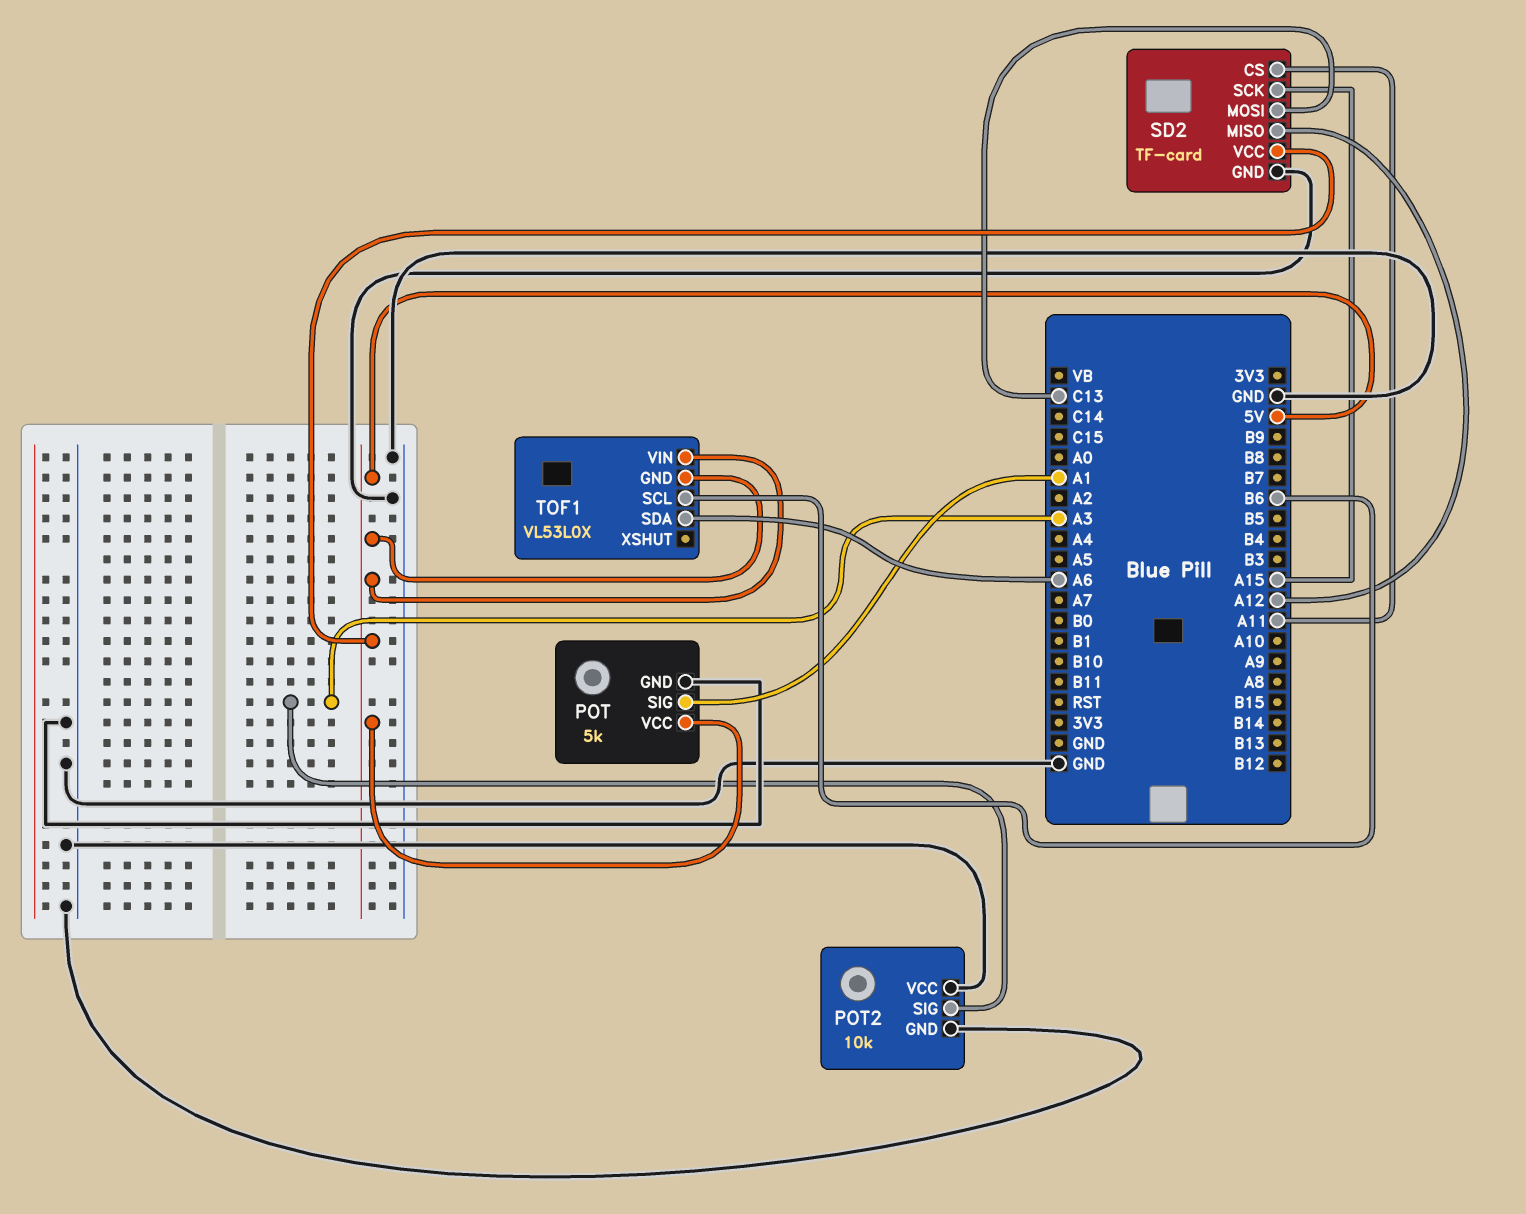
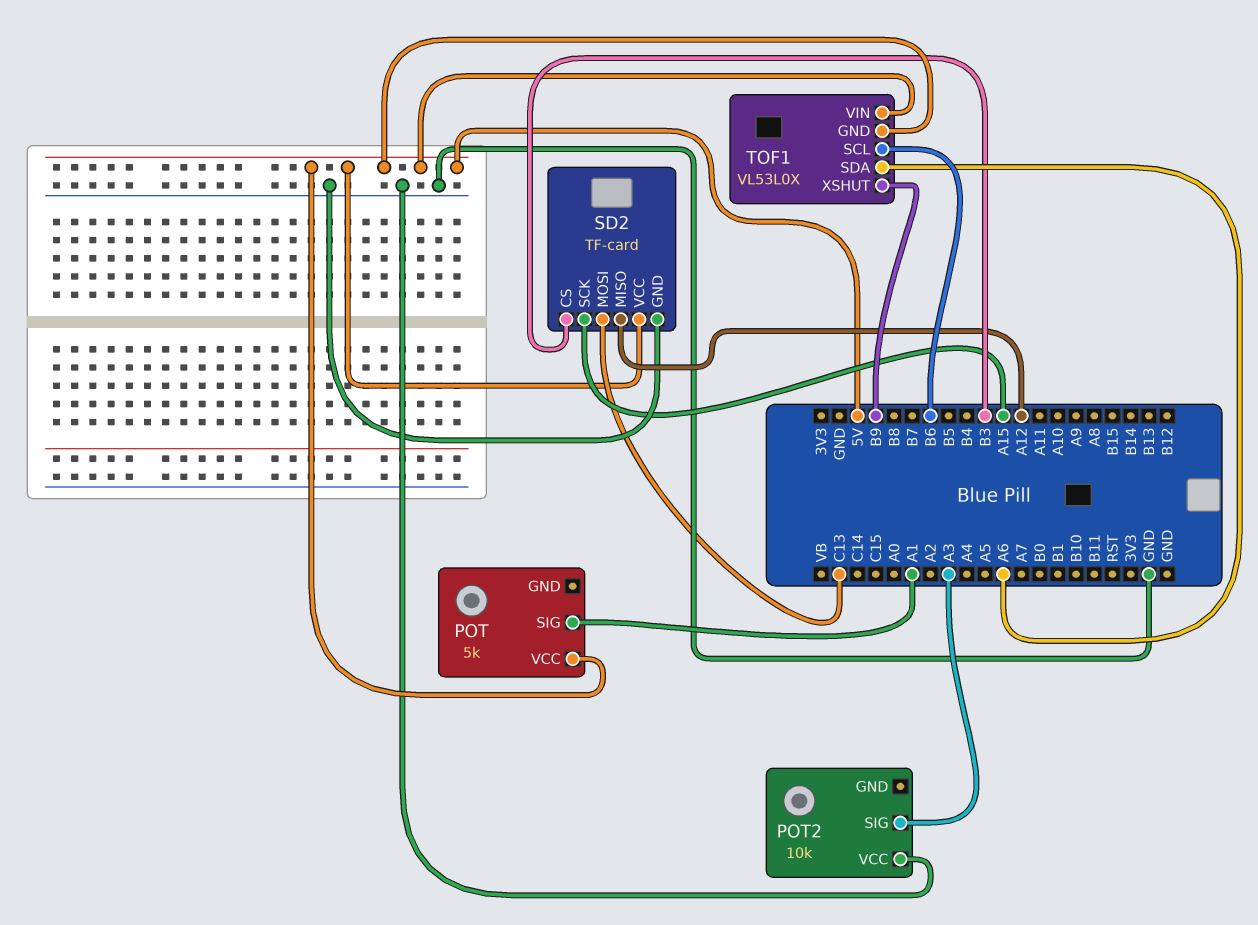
POT pin GND: GND -> none
POT2 pin GND: GND -> none
SD2 pin CS: A11 -> B3
TOF1 pin XSHUT: none -> B9

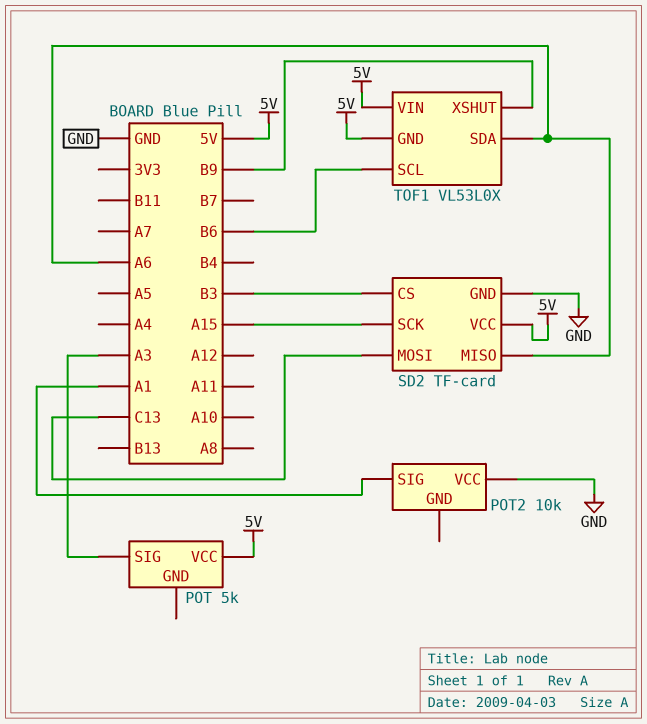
POT pin SIG: A1 -> A3
POT2 pin SIG: A3 -> A1
SD2 pin MISO: A12 -> A6

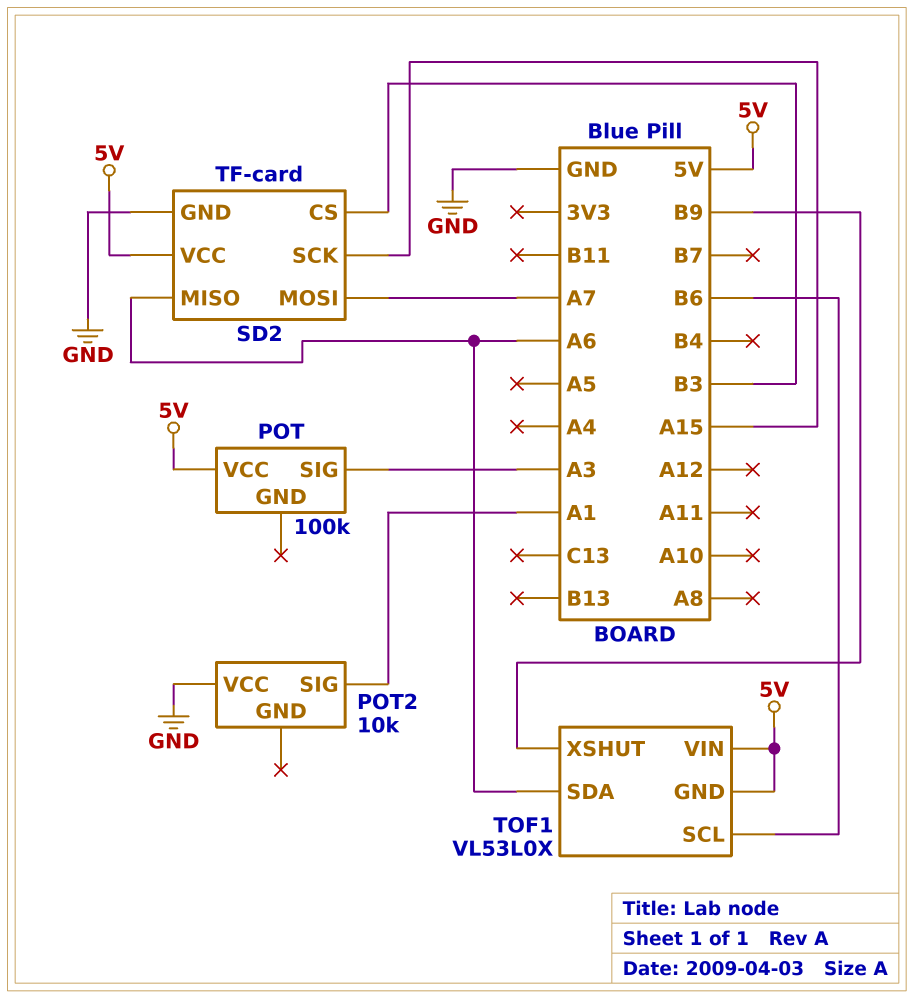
POT: 5k -> 100k
SD2 pin MOSI: C13 -> A7

